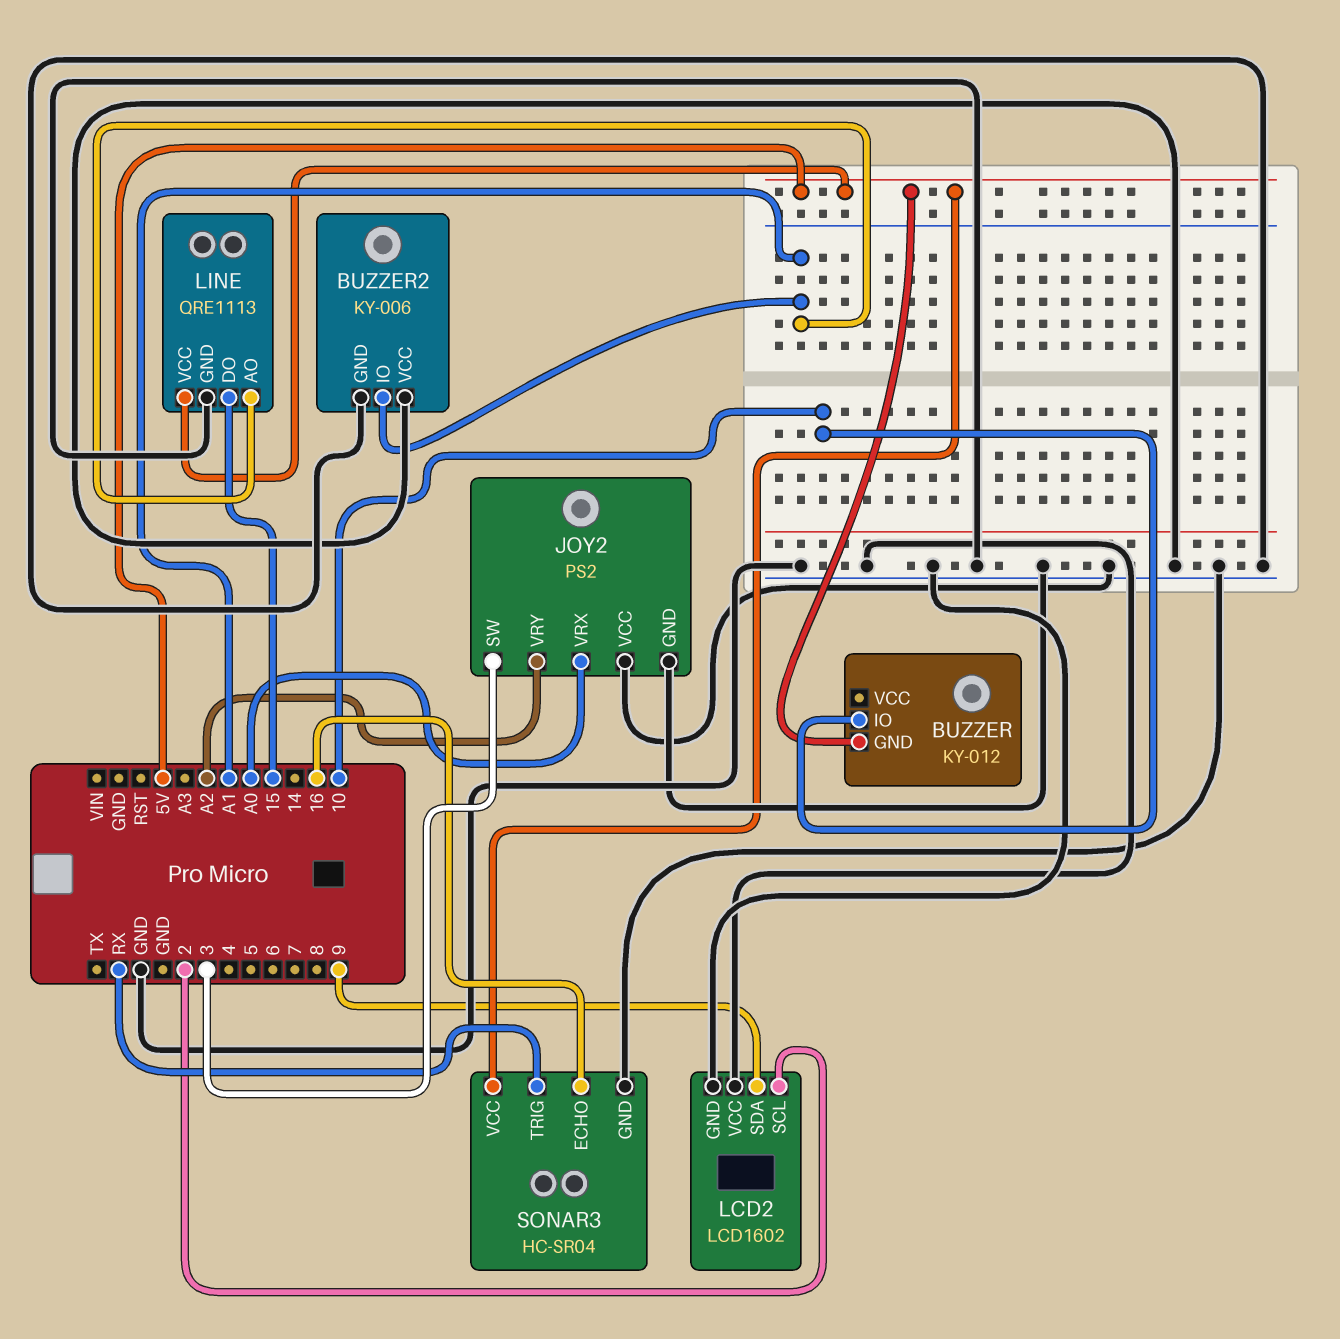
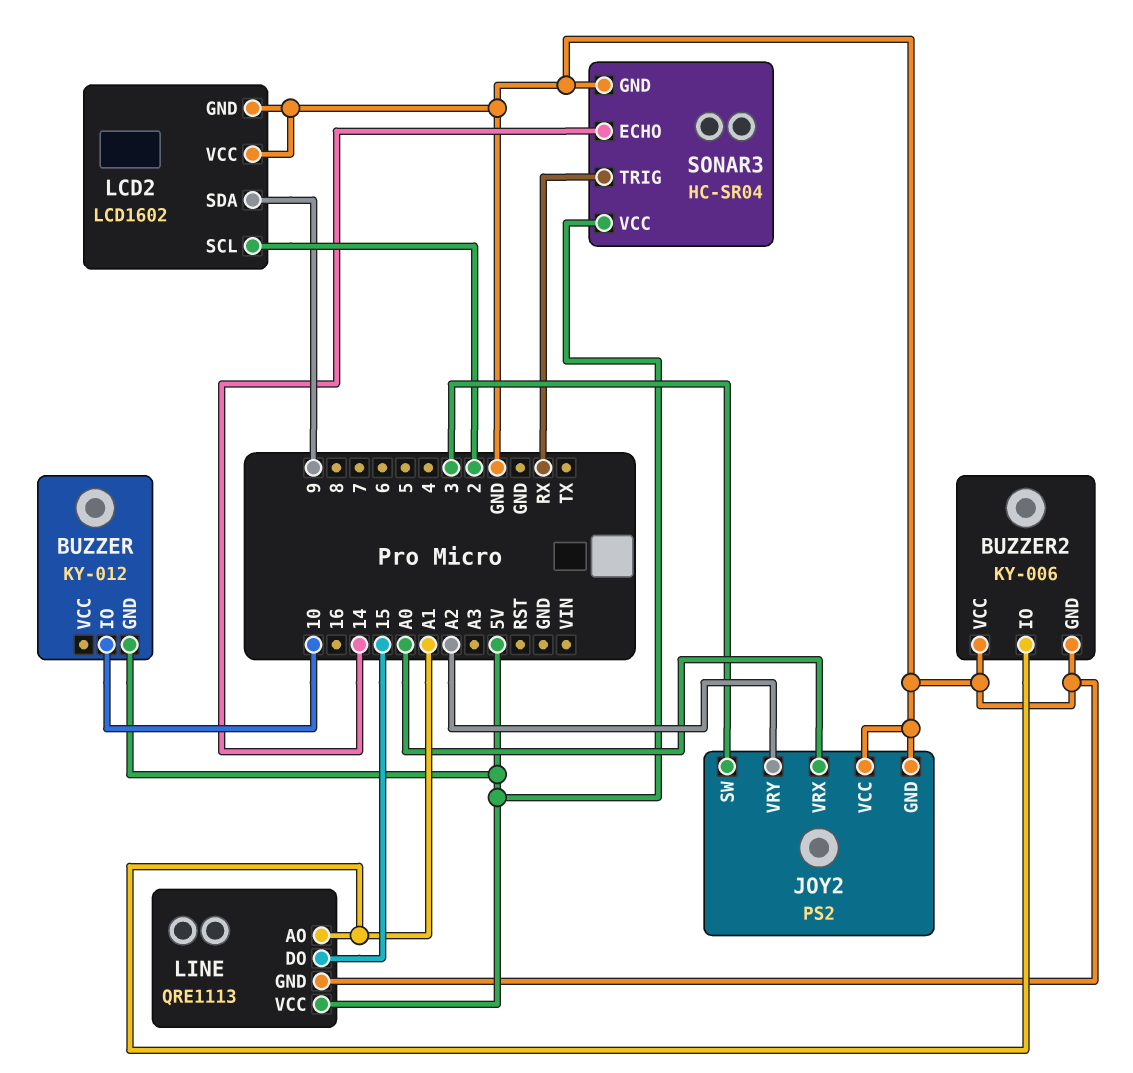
SONAR3 pin ECHO: 16 -> 14

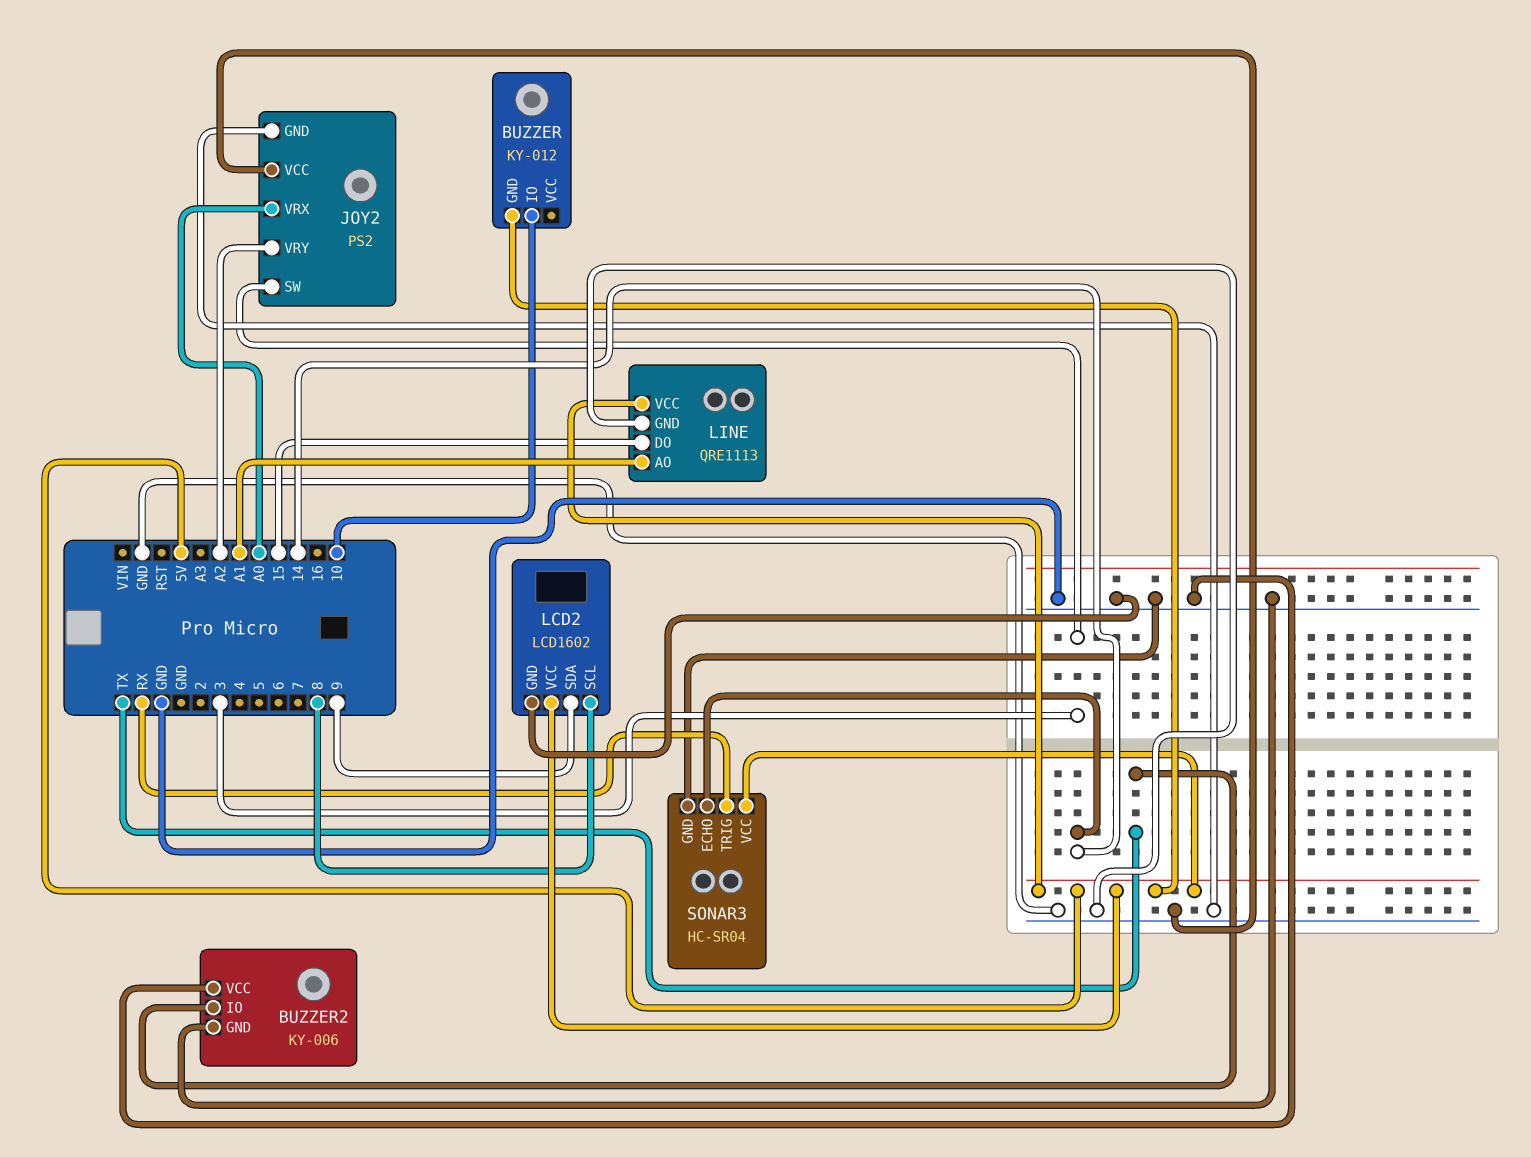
BUZZER2 pin IO: A1 -> TX
LCD2 pin SCL: 2 -> 8
LCD2 pin VCC: GND -> 5V

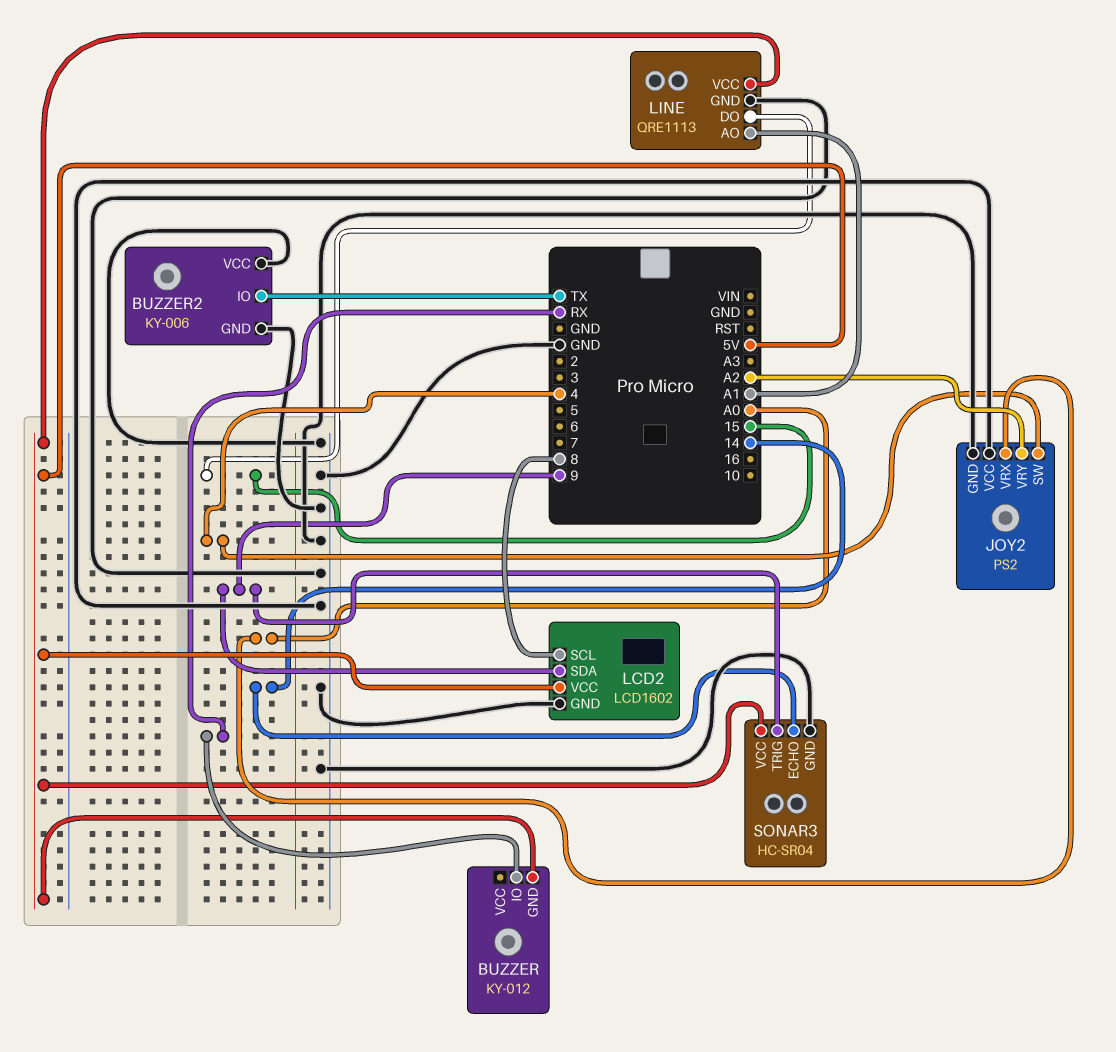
BUZZER pin IO: 10 -> RX
JOY2 pin SW: 3 -> 4
SONAR3 pin TRIG: RX -> 9

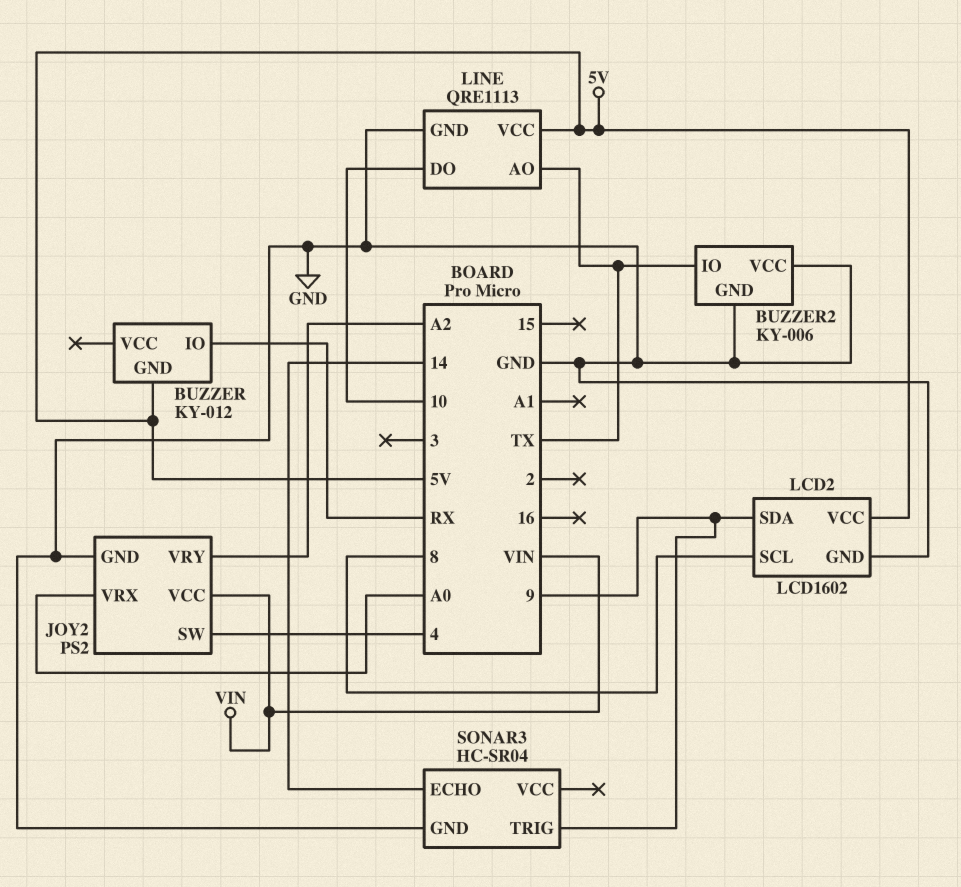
JOY2 pin VCC: GND -> VIN
LINE pin AO: A1 -> TX
LINE pin DO: 15 -> 10
SONAR3 pin VCC: 5V -> none

